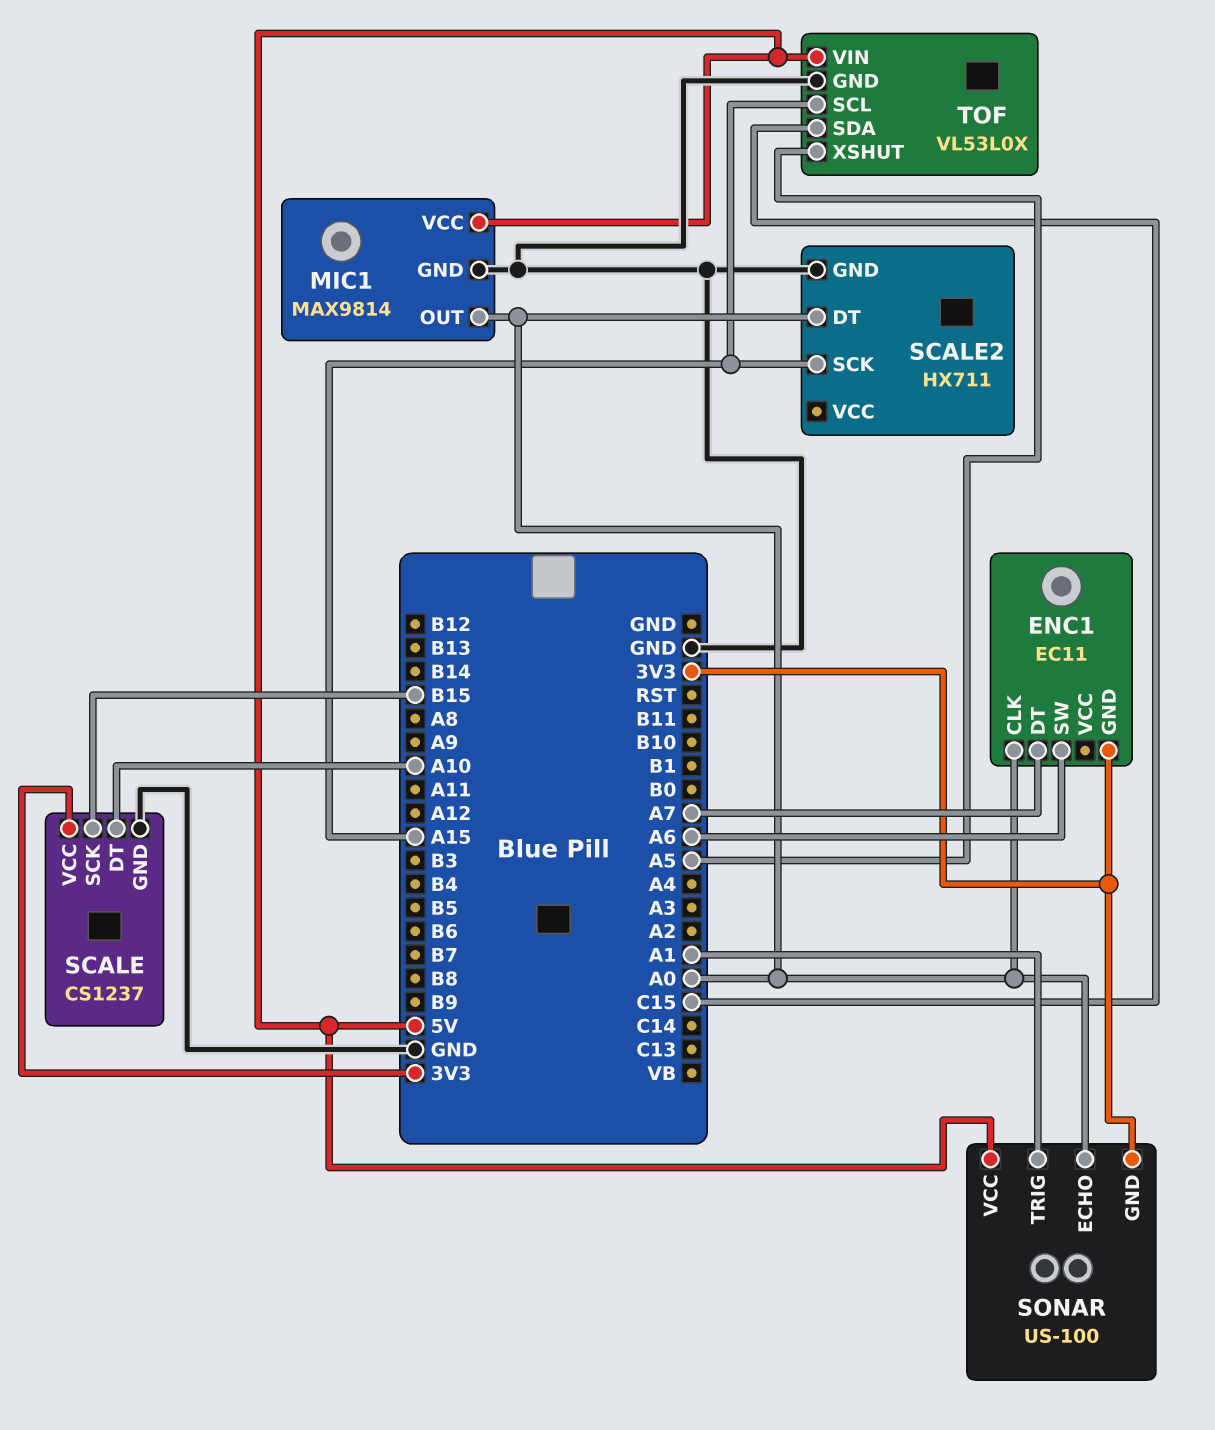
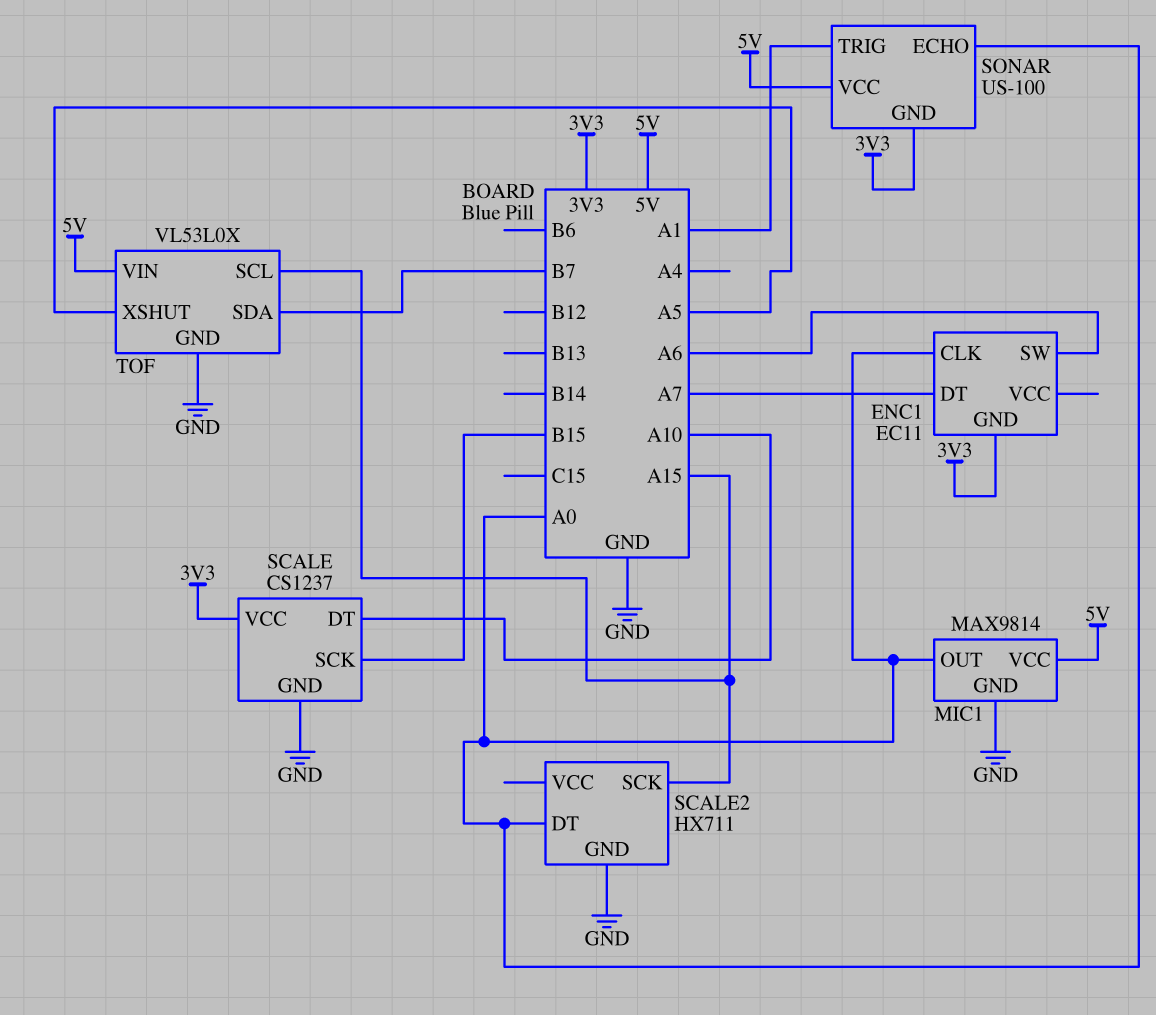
TOF pin SDA: C15 -> B7

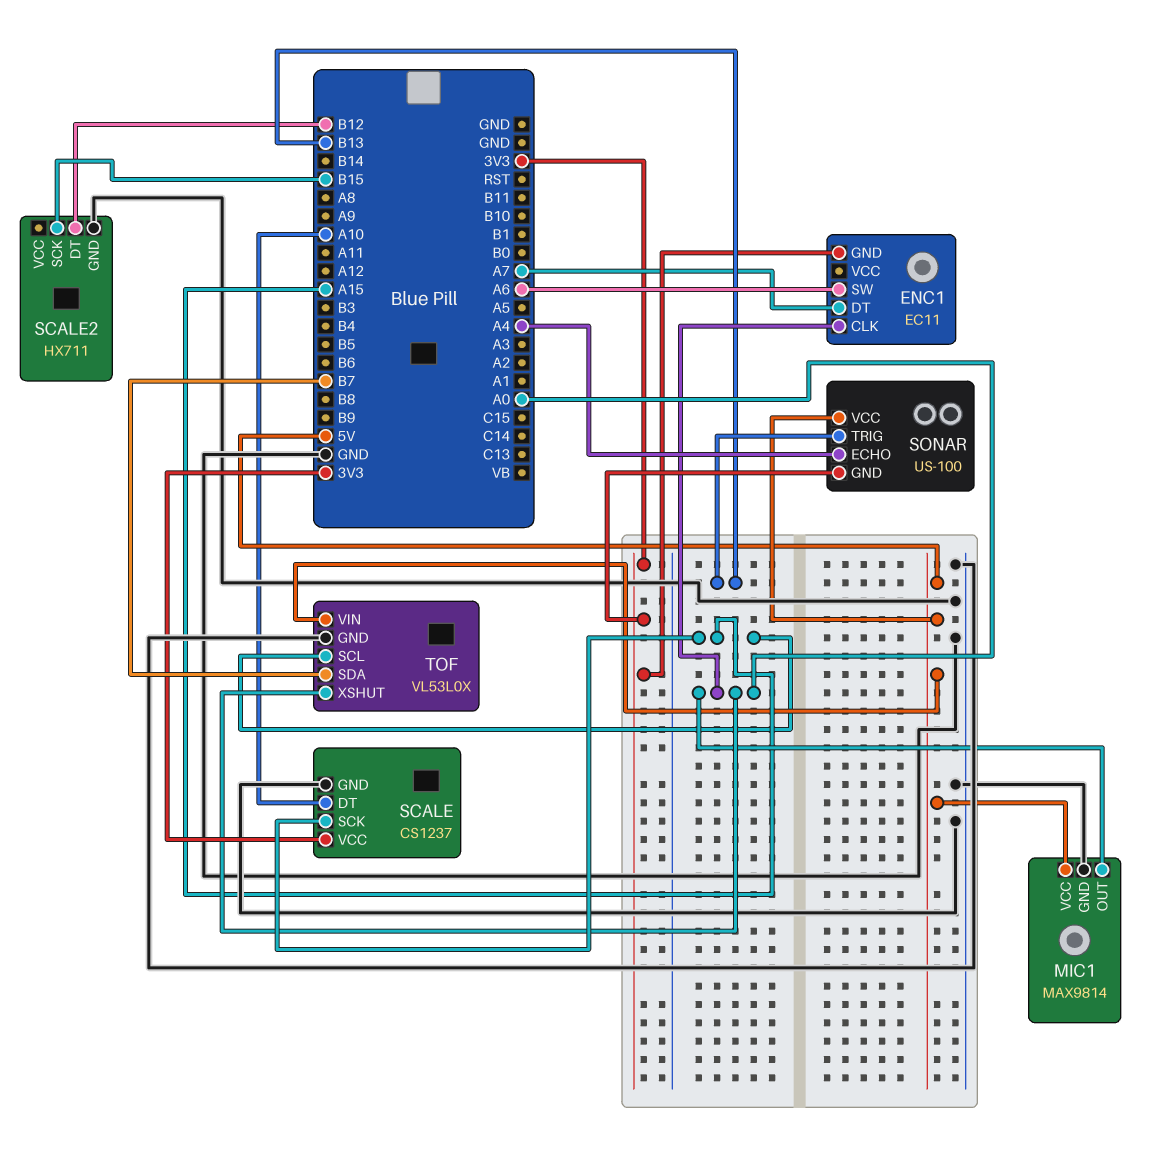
SCALE pin SCK: B15 -> A15
SCALE2 pin DT: A0 -> B12
SCALE2 pin SCK: A15 -> B15
SONAR pin ECHO: A0 -> A4
SONAR pin TRIG: A1 -> B13
TOF pin XSHUT: A5 -> A0

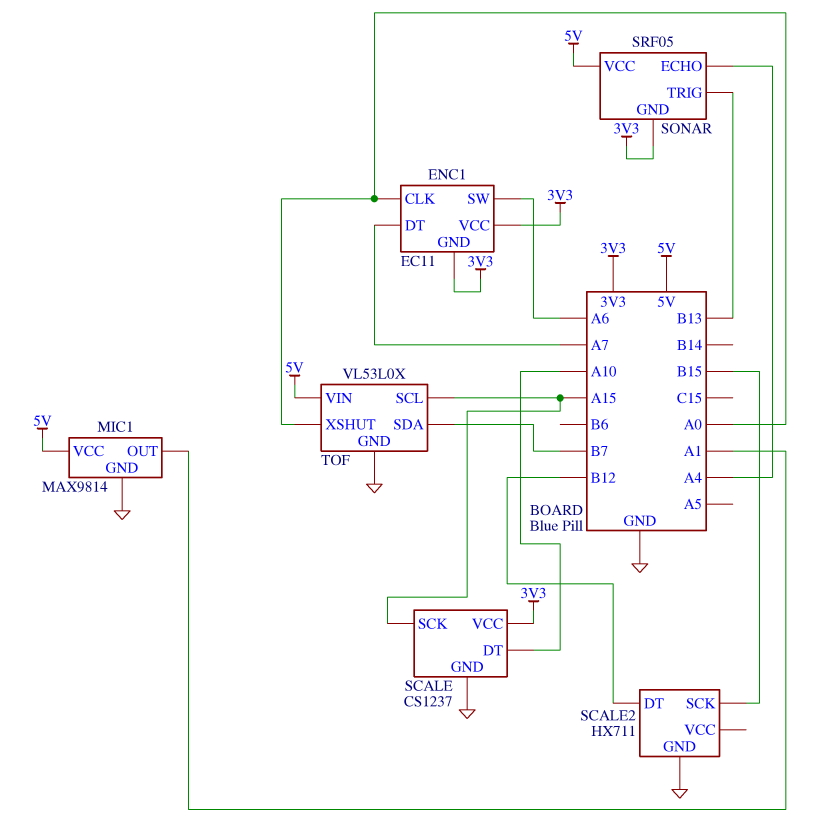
ENC1 pin VCC: none -> 3V3
MIC1 pin OUT: A0 -> A1
SONAR: US-100 -> SRF05

